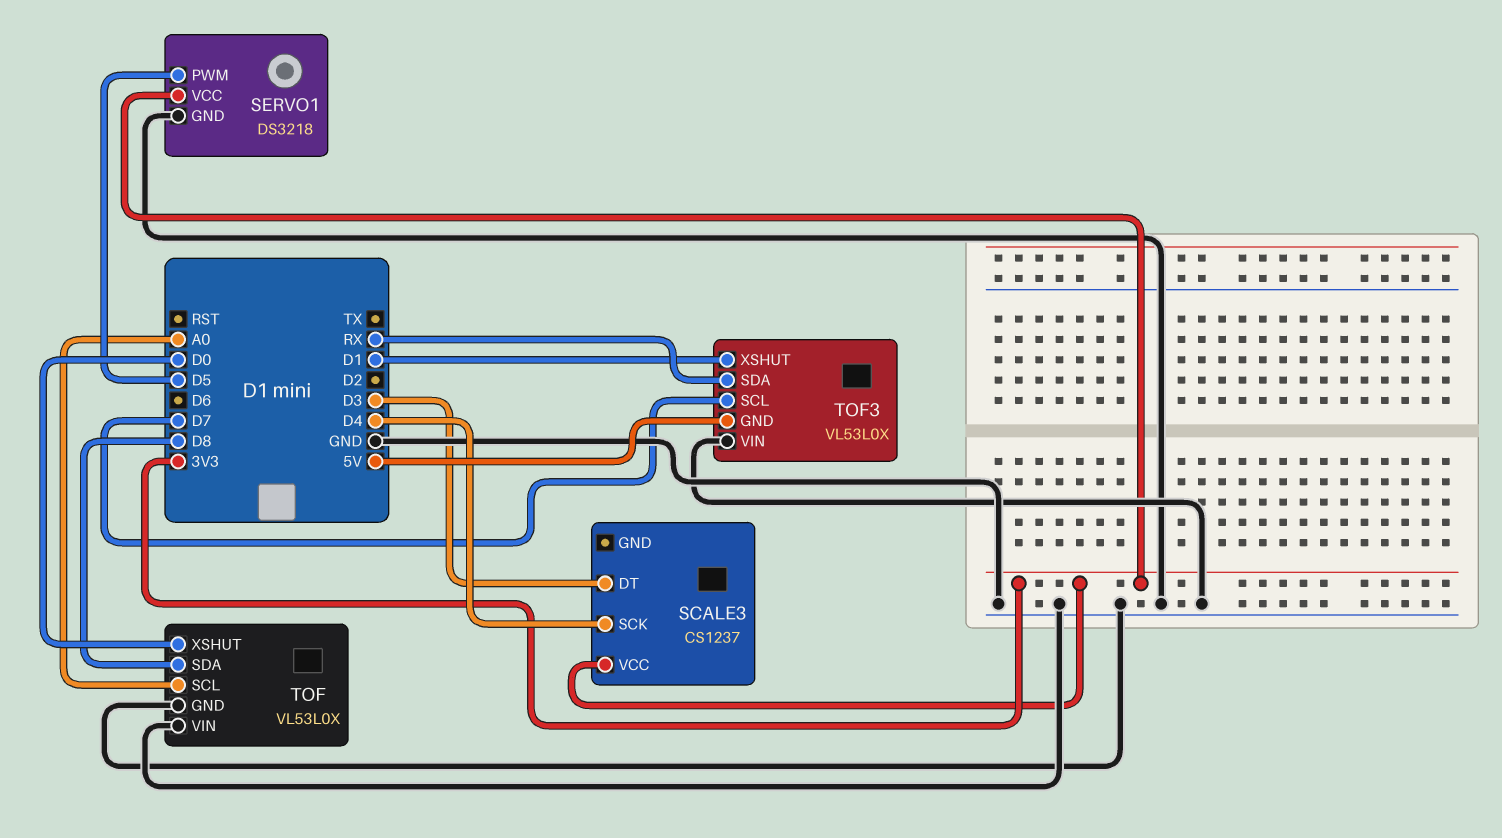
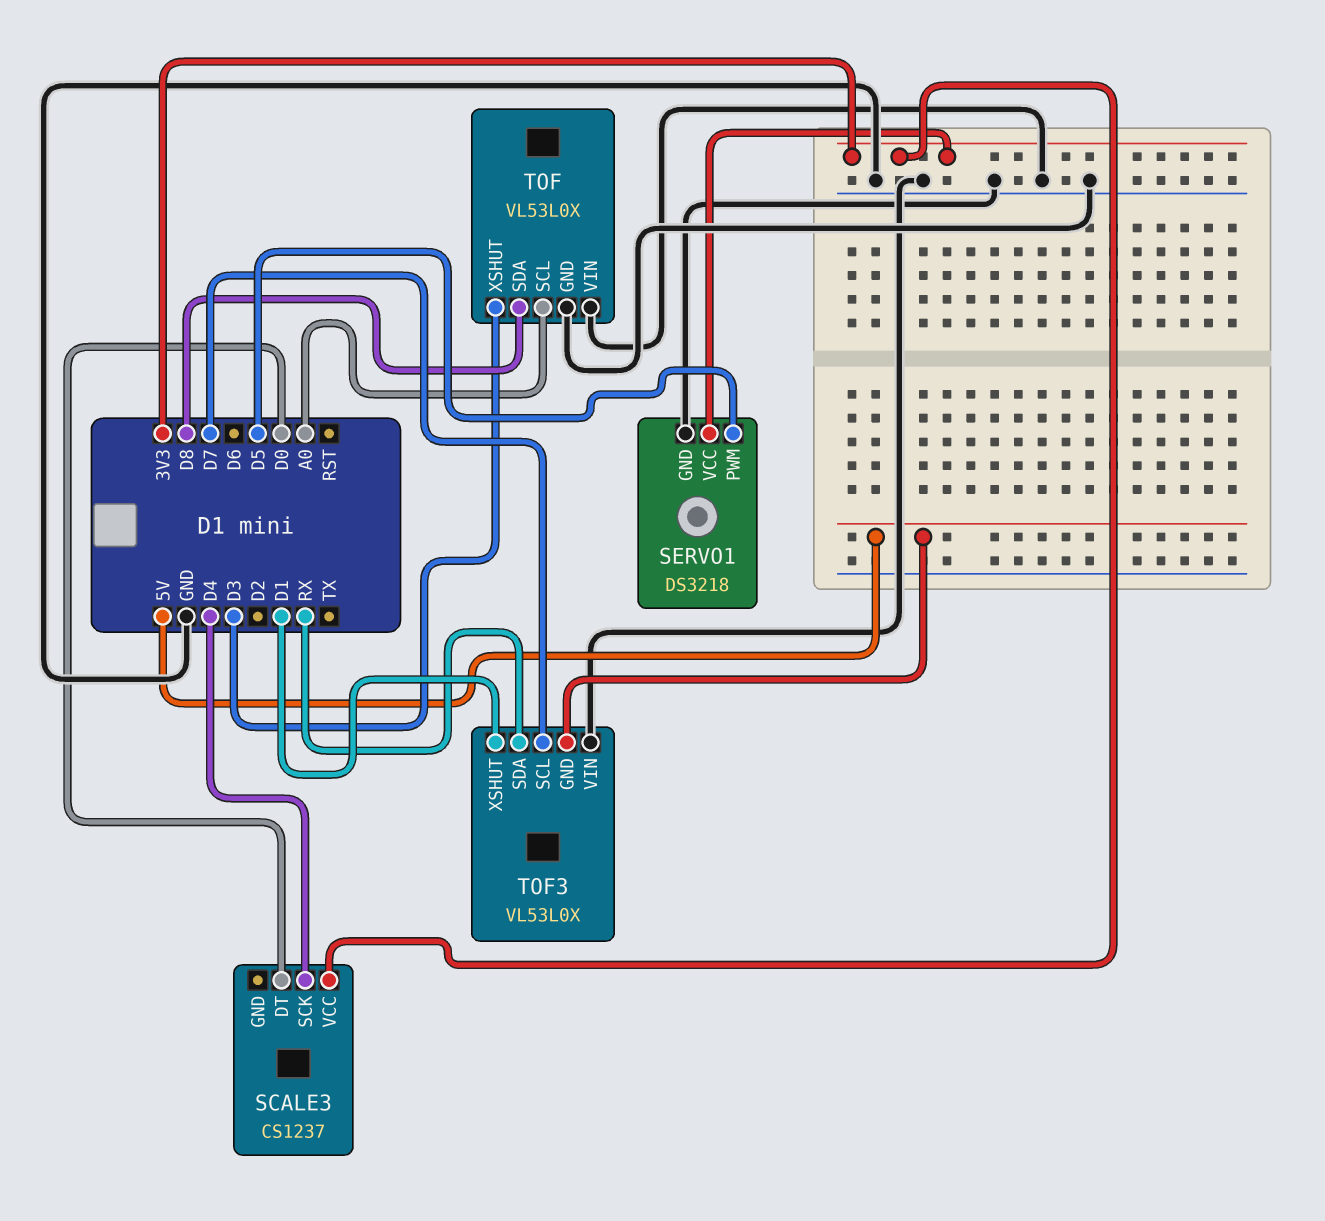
SCALE3 pin DT: D3 -> D0
TOF pin XSHUT: D0 -> D3

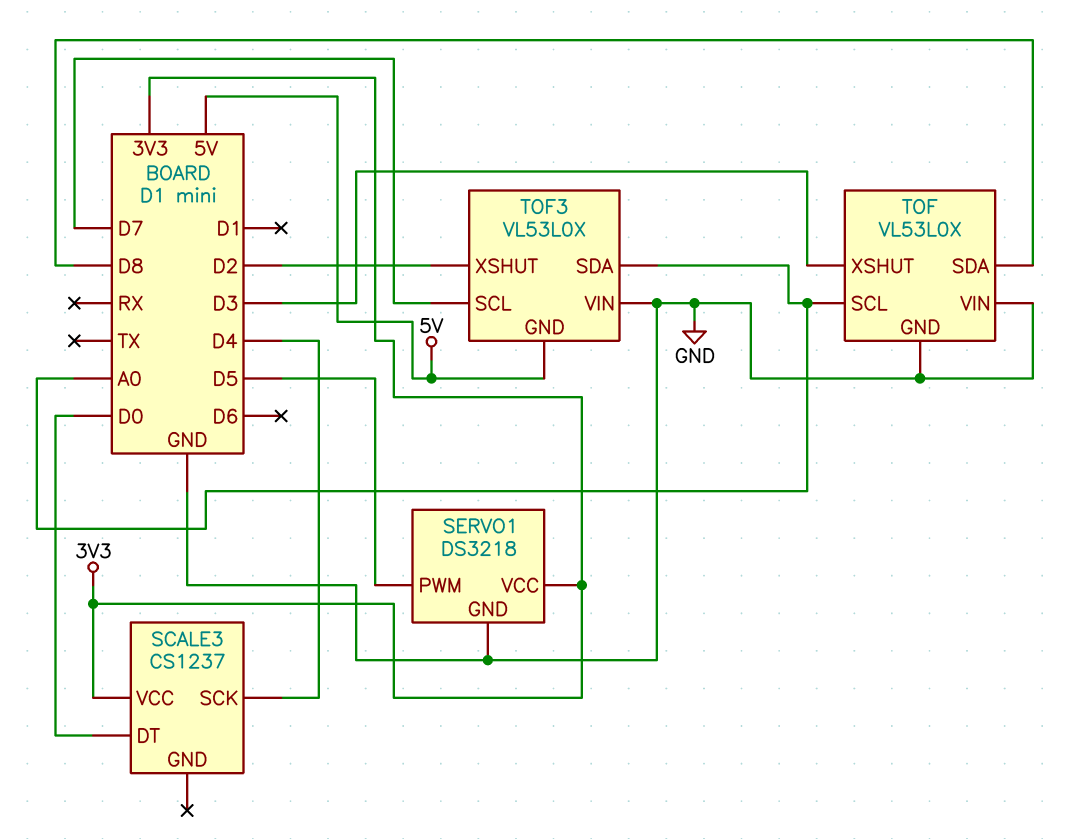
TOF3 pin SDA: RX -> A0
TOF3 pin XSHUT: D1 -> D2

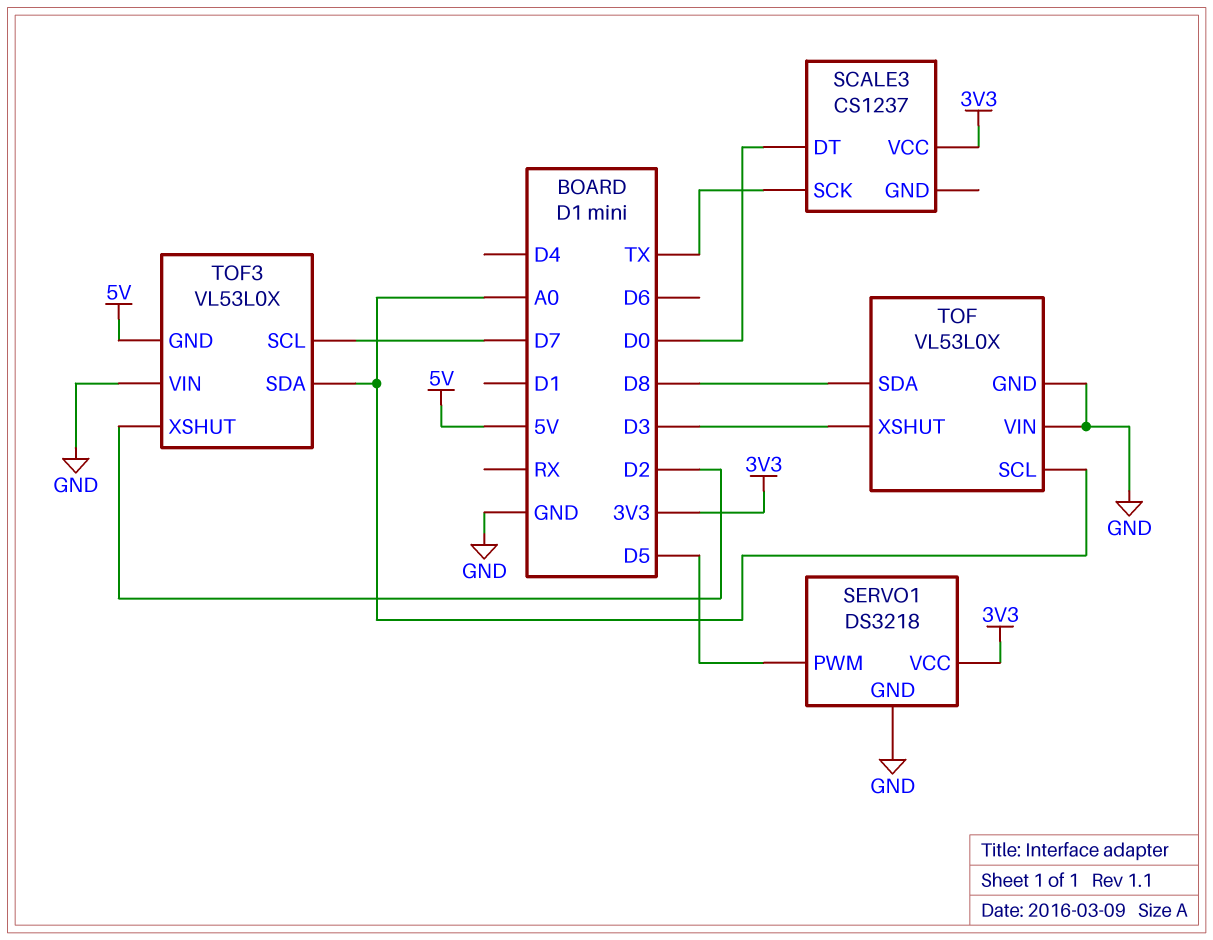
SCALE3 pin SCK: D4 -> TX

